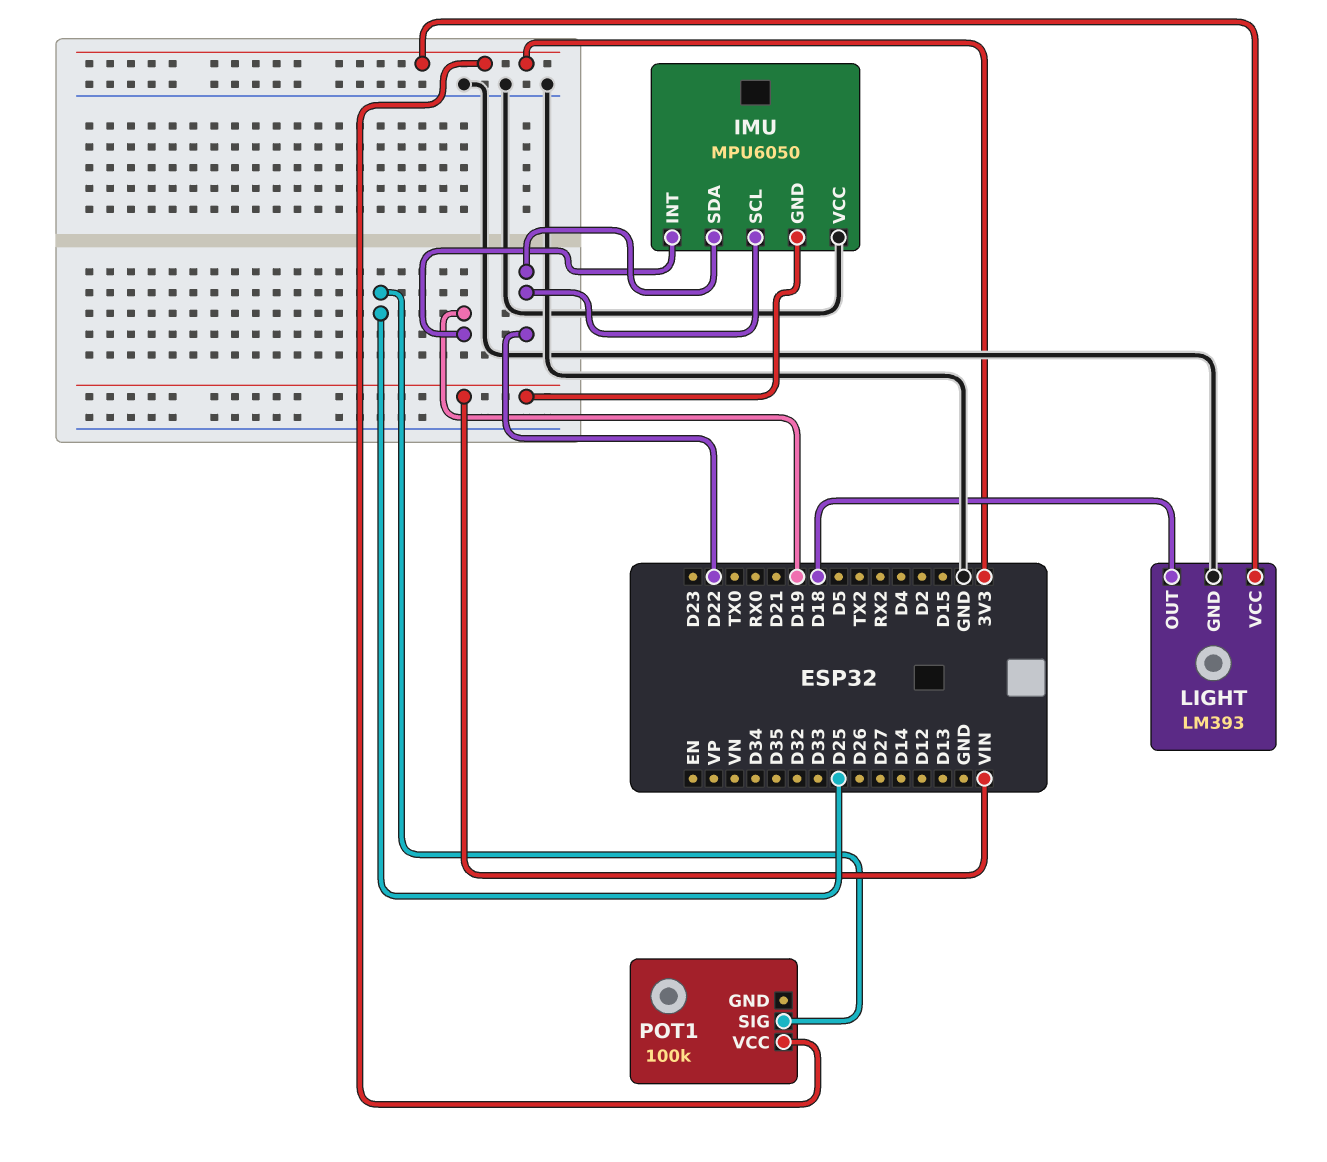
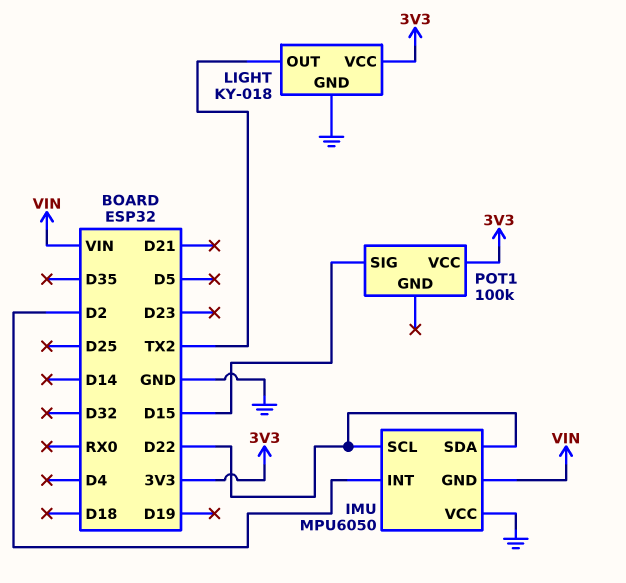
IMU pin INT: D19 -> D2
LIGHT: LM393 -> KY-018
LIGHT pin OUT: D18 -> TX2
POT1 pin SIG: D25 -> D15

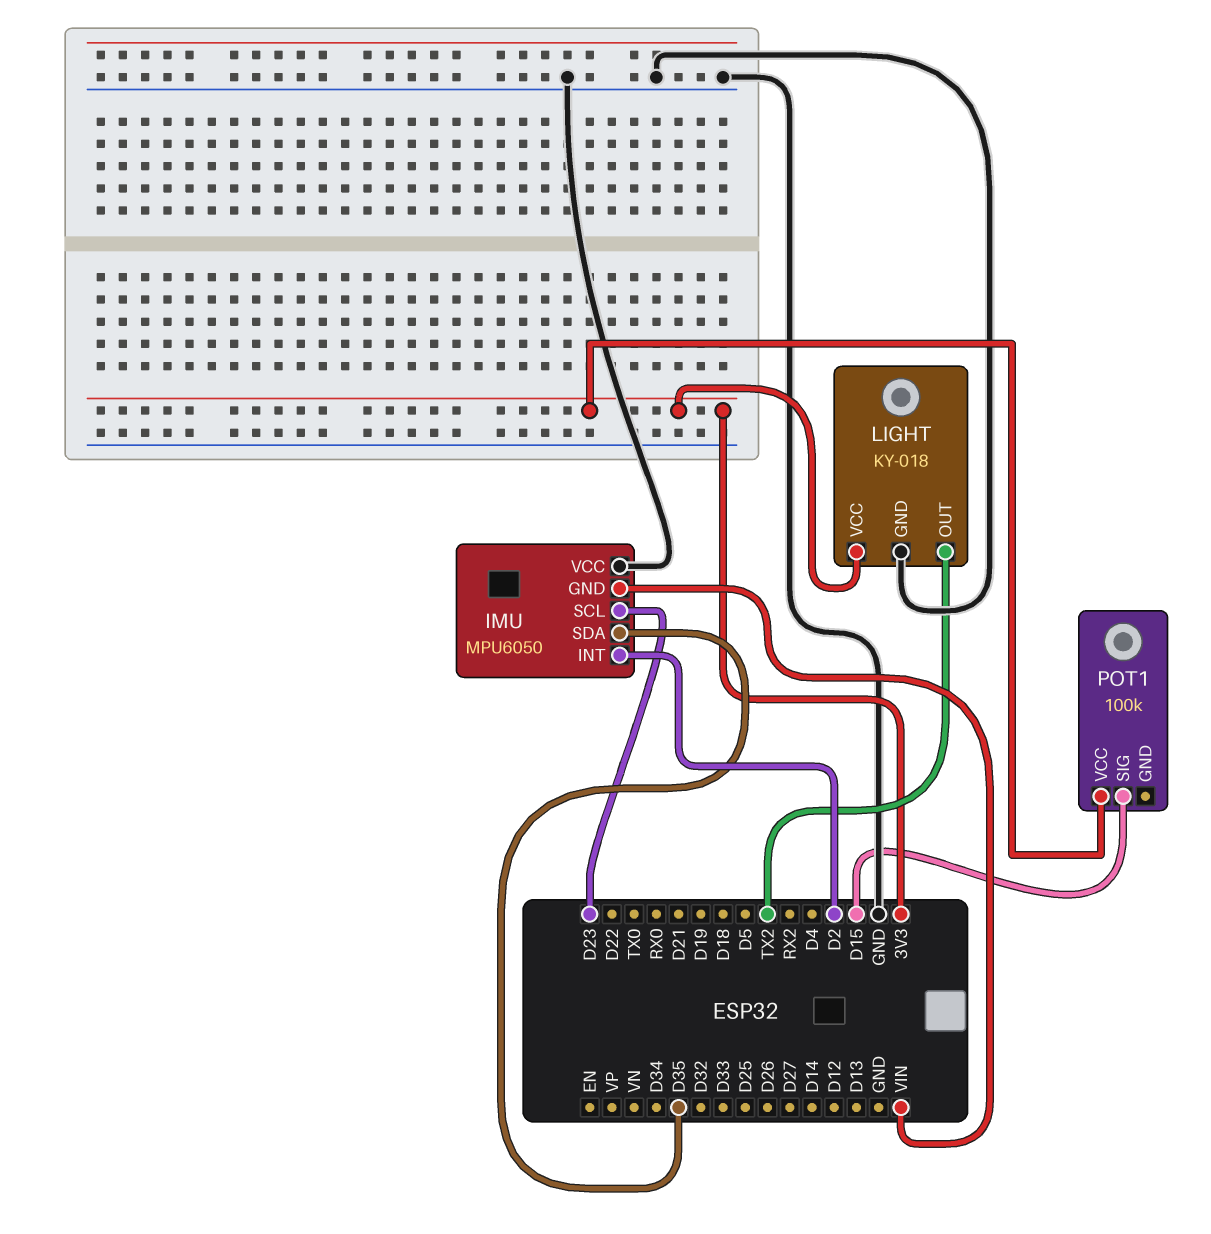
IMU pin SCL: D22 -> D23
IMU pin SDA: D22 -> D35

